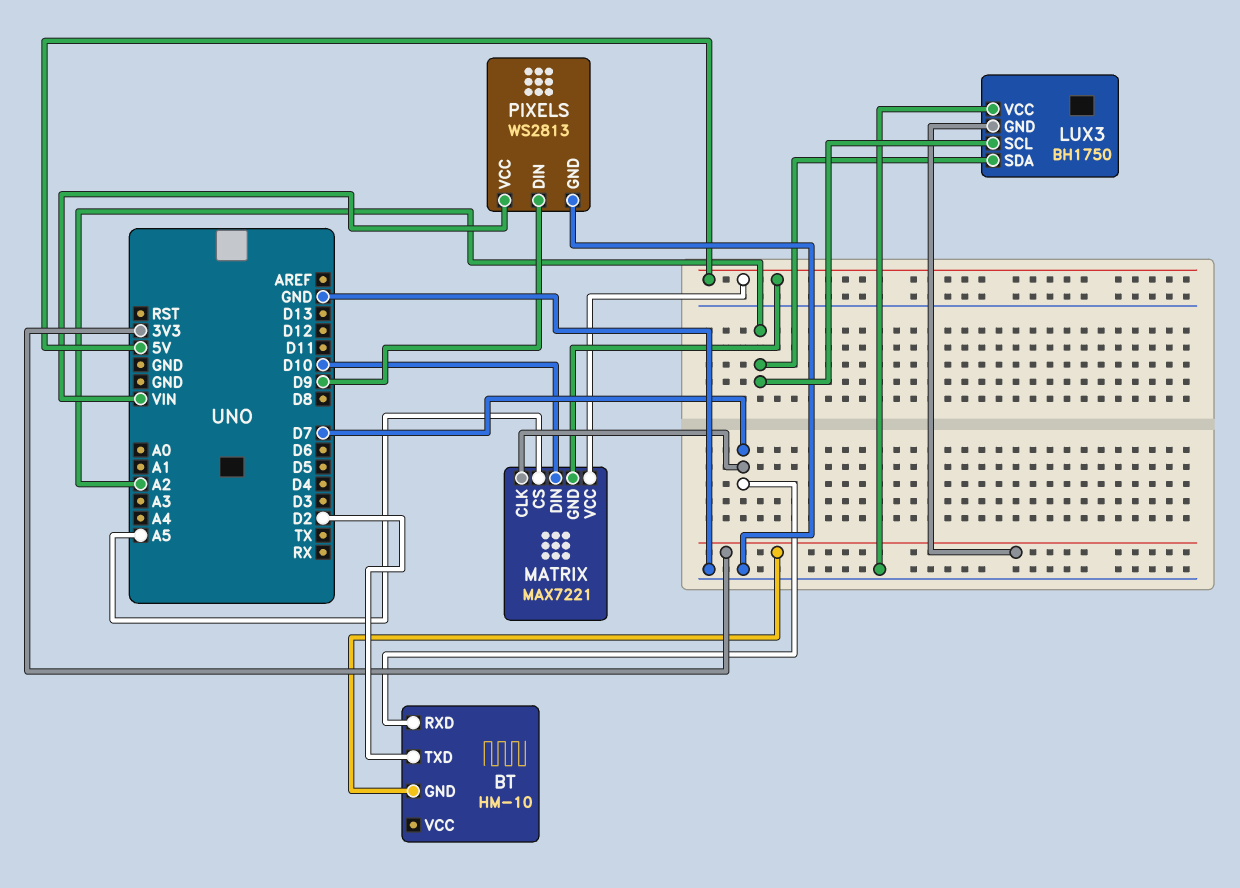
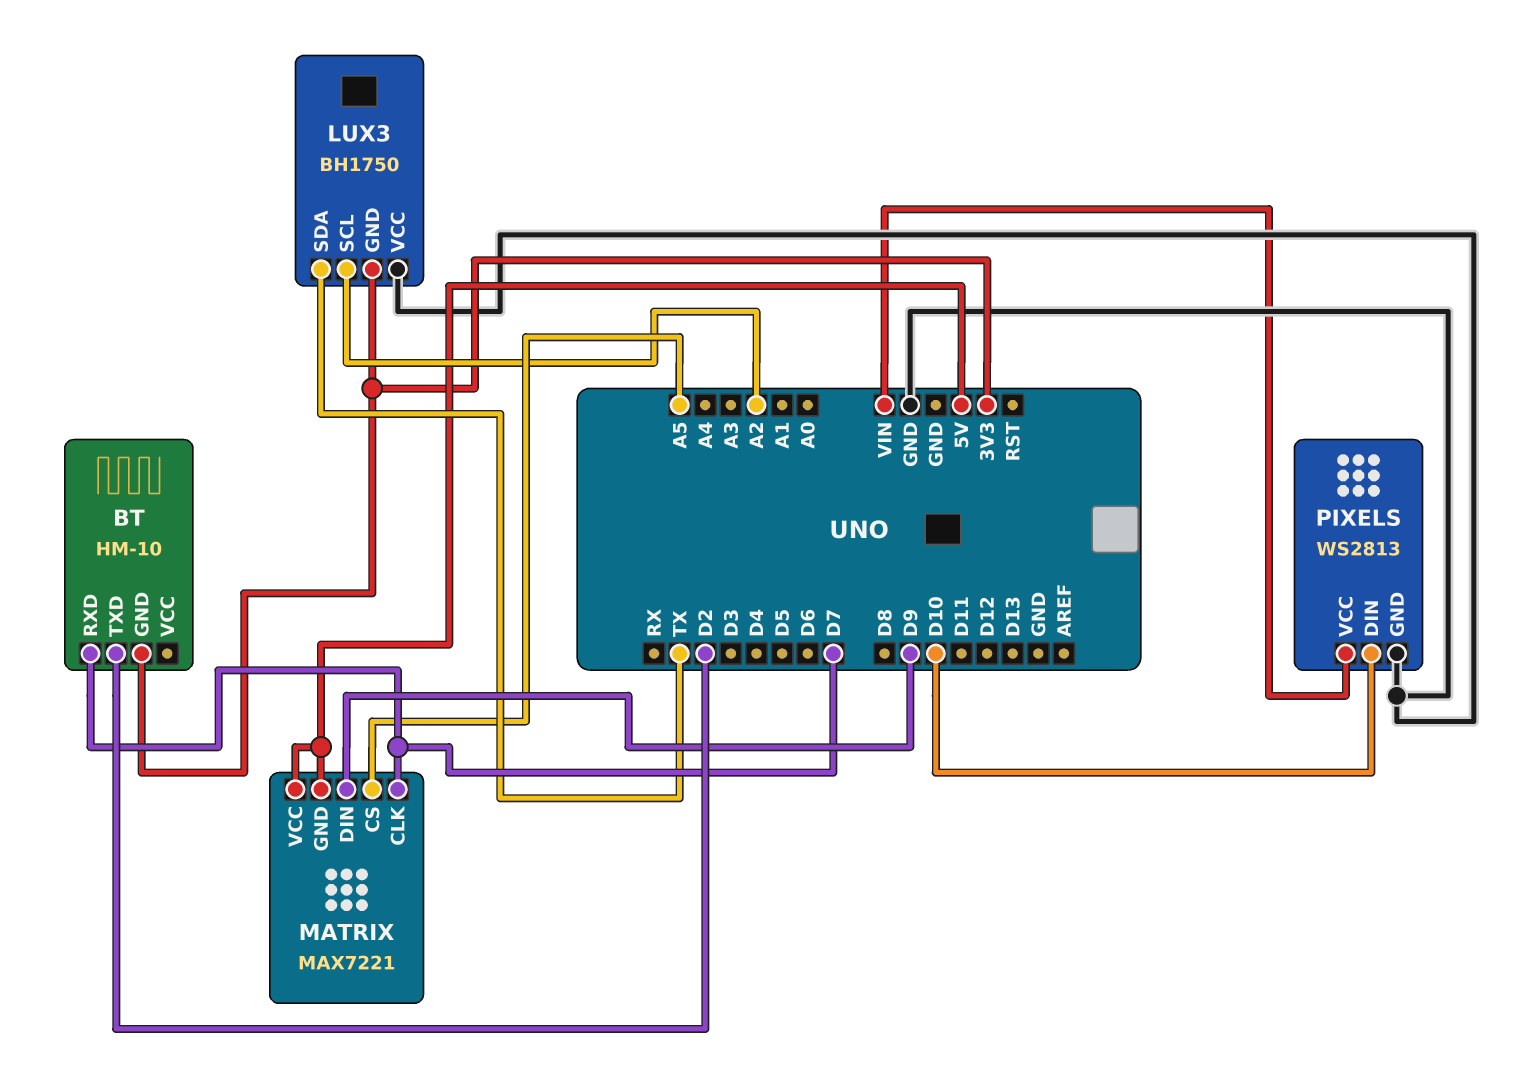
LUX3 pin SDA: A2 -> TX
MATRIX pin DIN: D10 -> D9
PIXELS pin DIN: D9 -> D10

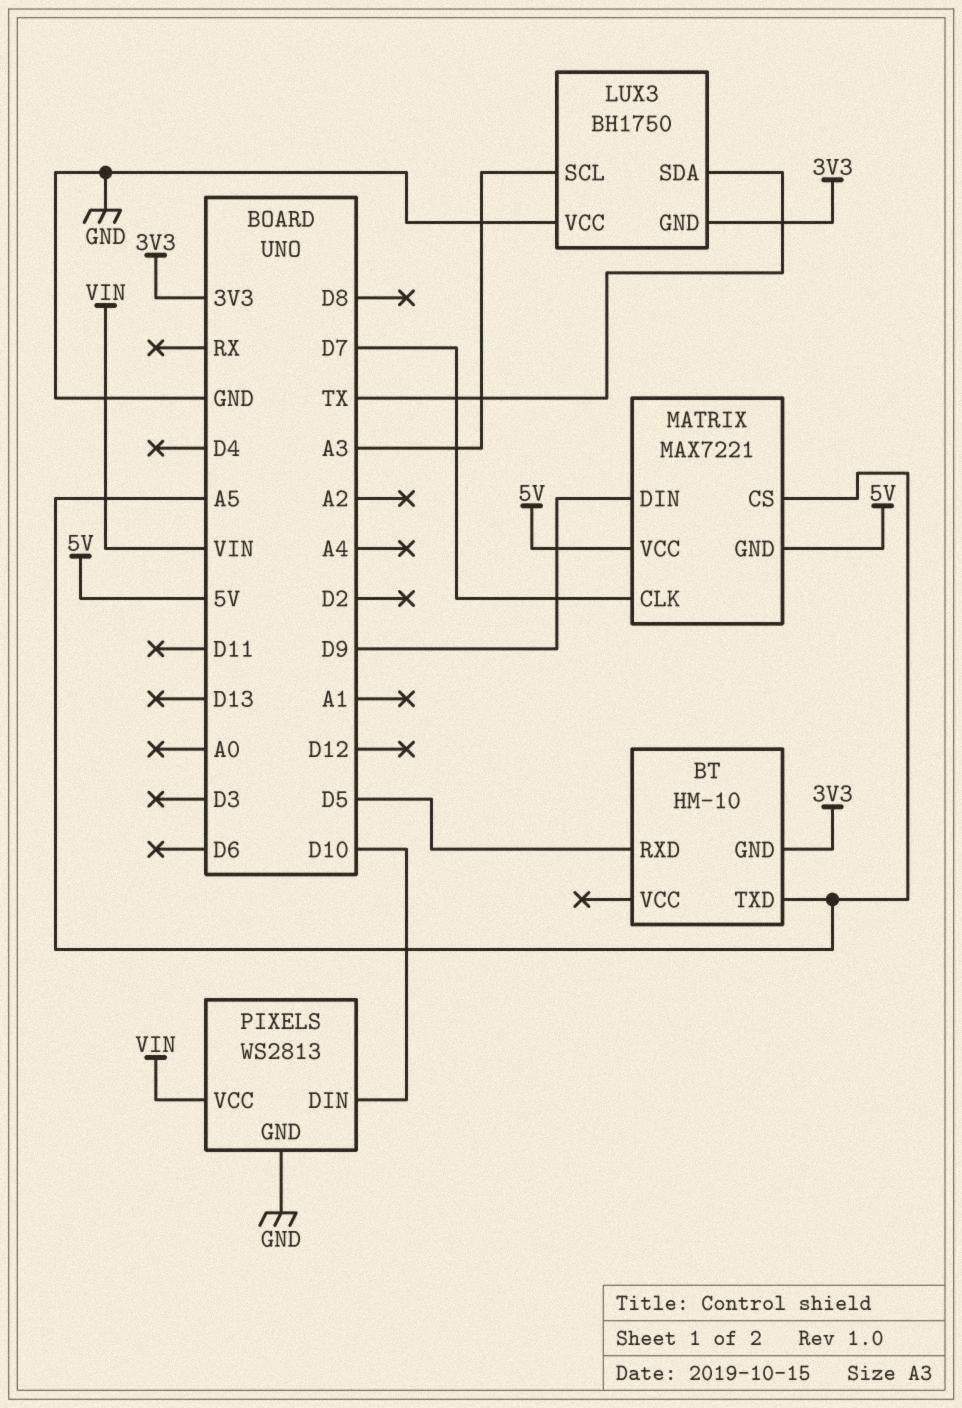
BT pin RXD: D7 -> D5
BT pin TXD: D2 -> A5
LUX3 pin SCL: A2 -> A3

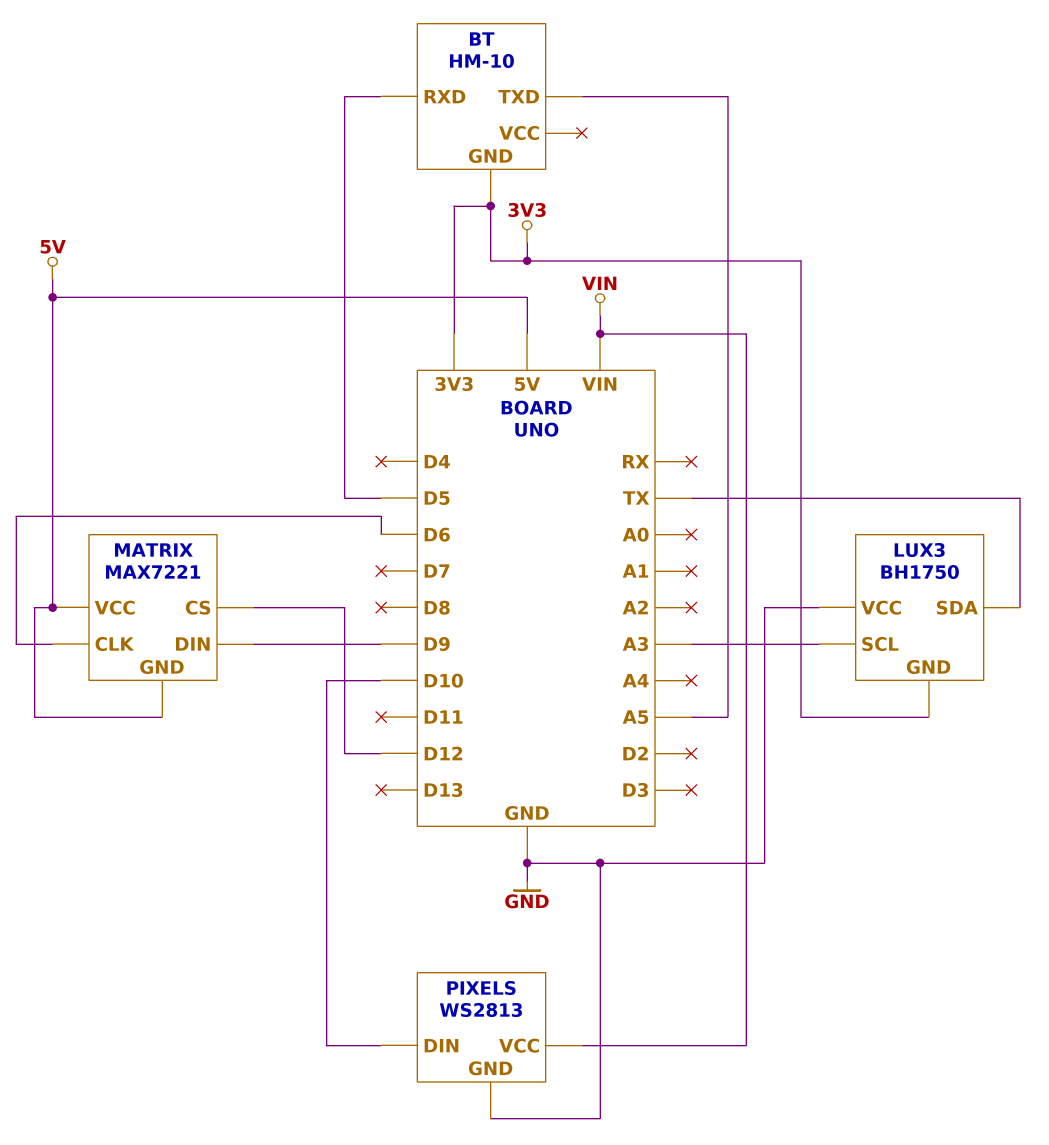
MATRIX pin CLK: D7 -> D6
MATRIX pin CS: A5 -> D12

